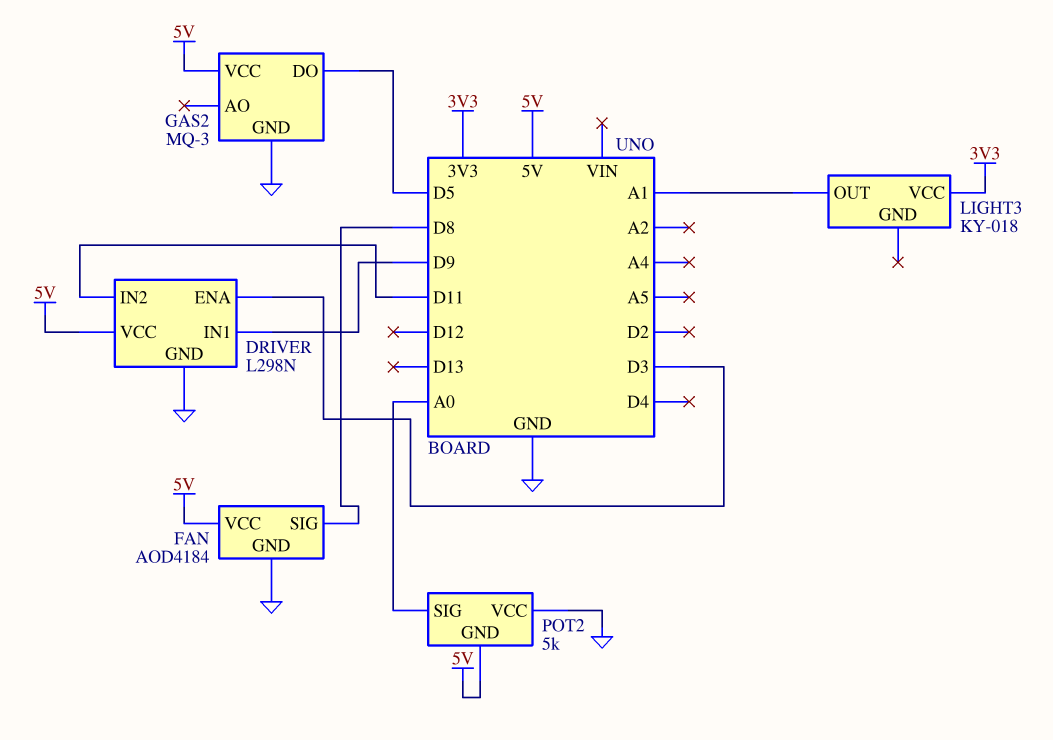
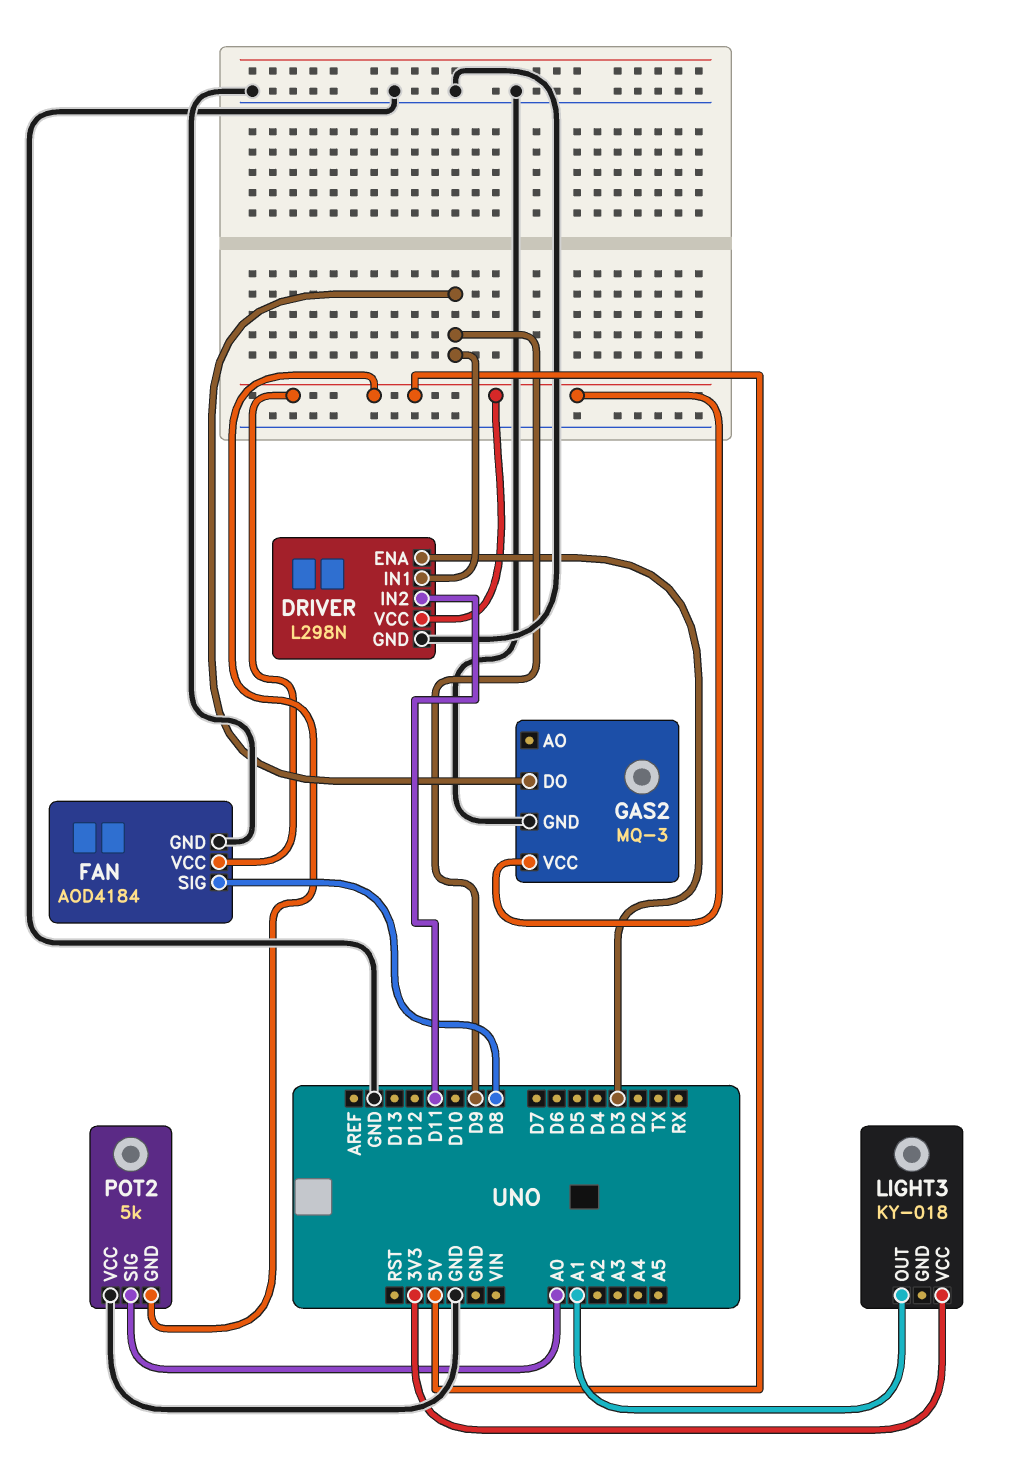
GAS2 pin DO: D5 -> D9

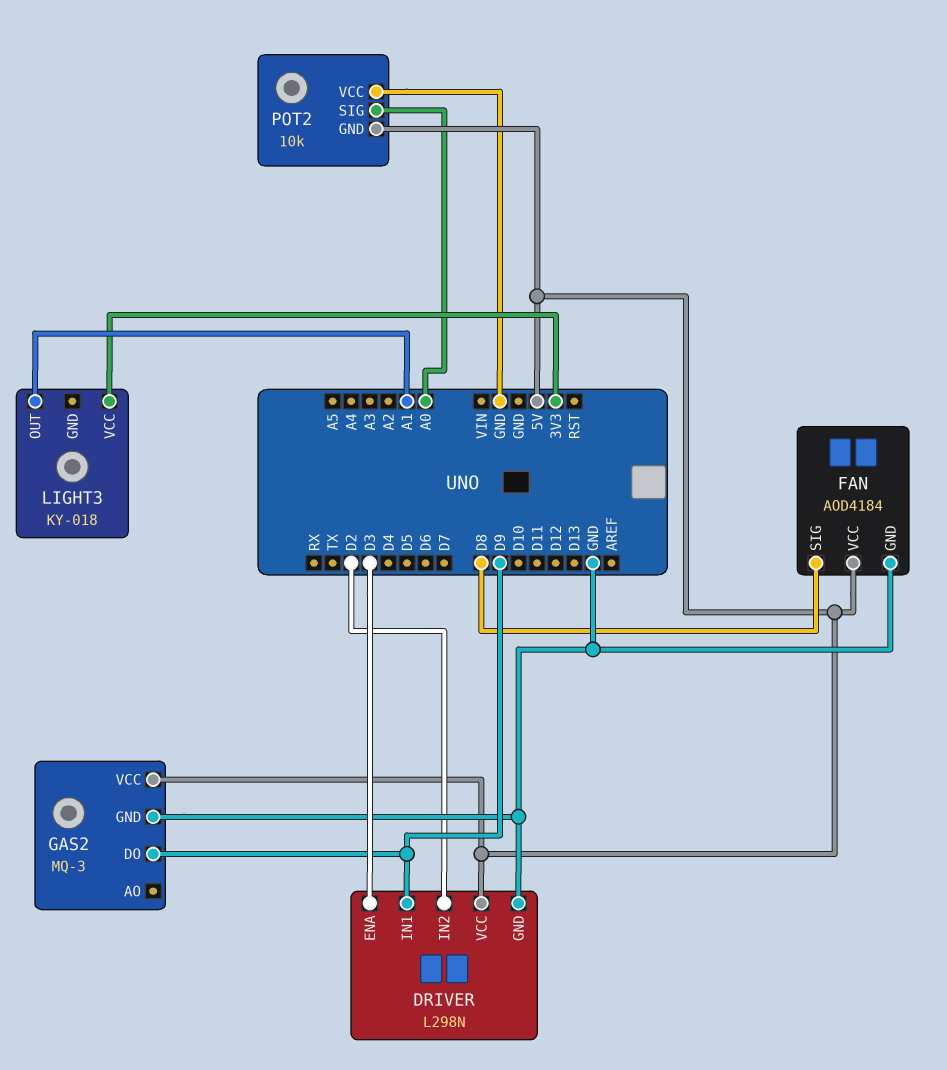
DRIVER pin IN2: D11 -> D2
POT2: 5k -> 10k

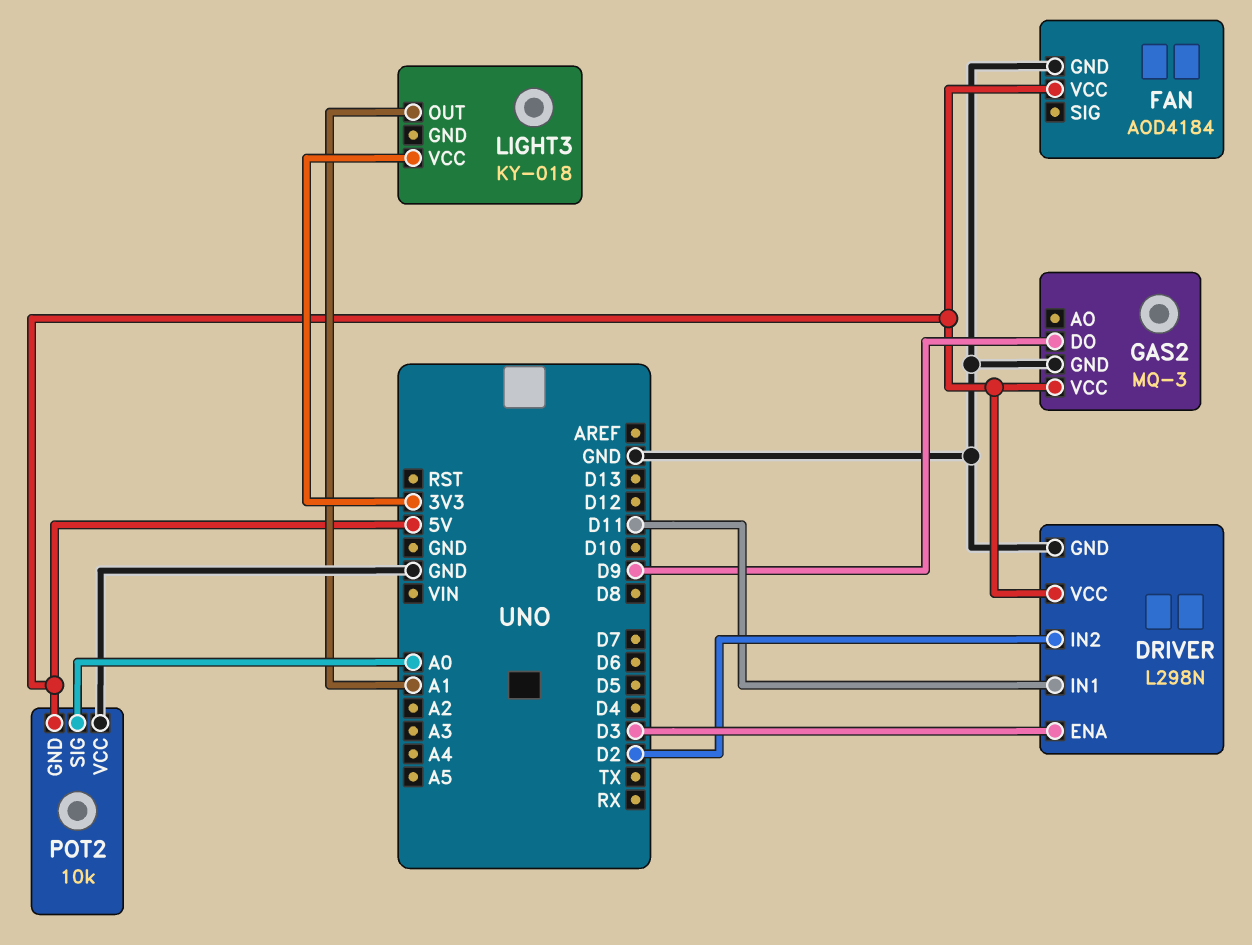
DRIVER pin IN1: D9 -> D11
FAN pin SIG: D8 -> none

